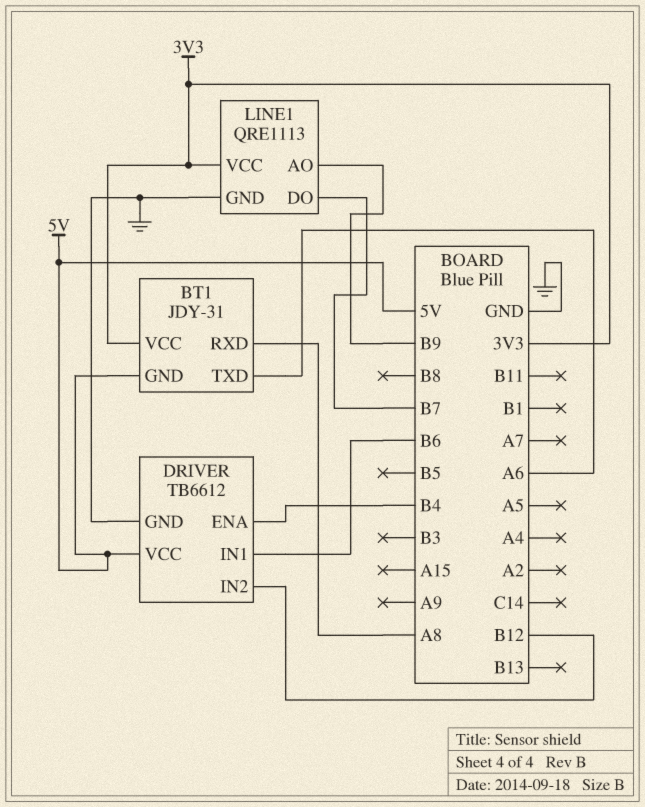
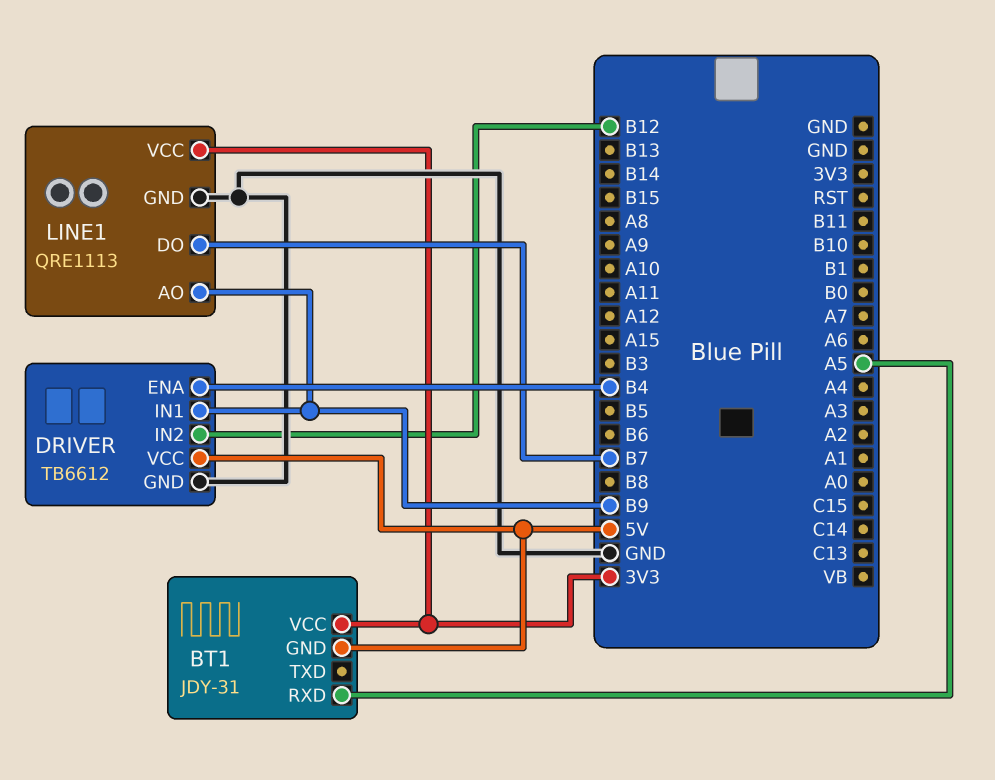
BT1 pin RXD: A8 -> A5
BT1 pin TXD: A6 -> none
DRIVER pin IN1: B6 -> B9

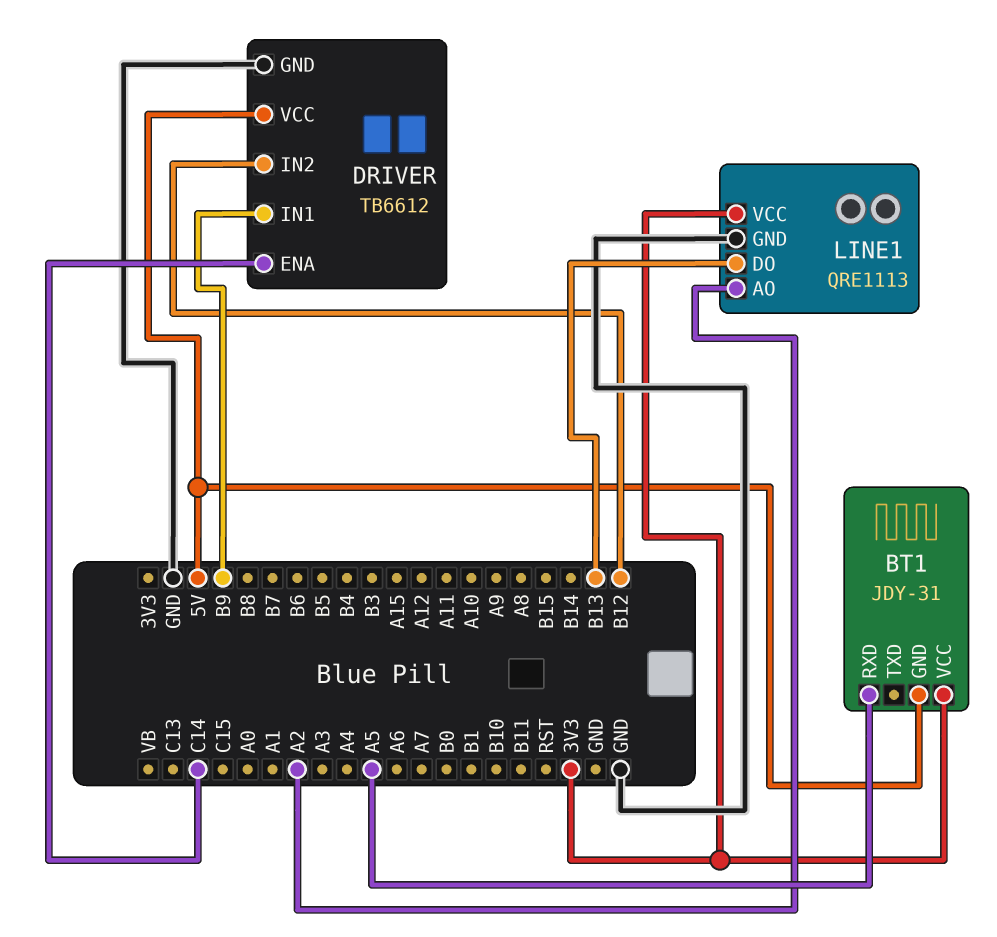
DRIVER pin ENA: B4 -> C14
LINE1 pin AO: B9 -> A2
LINE1 pin DO: B7 -> B13

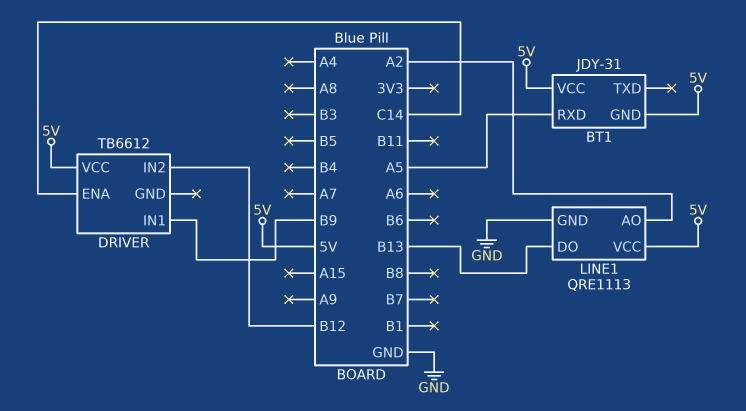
BT1 pin VCC: 3V3 -> 5V
DRIVER pin GND: GND -> none
LINE1 pin VCC: 3V3 -> 5V

